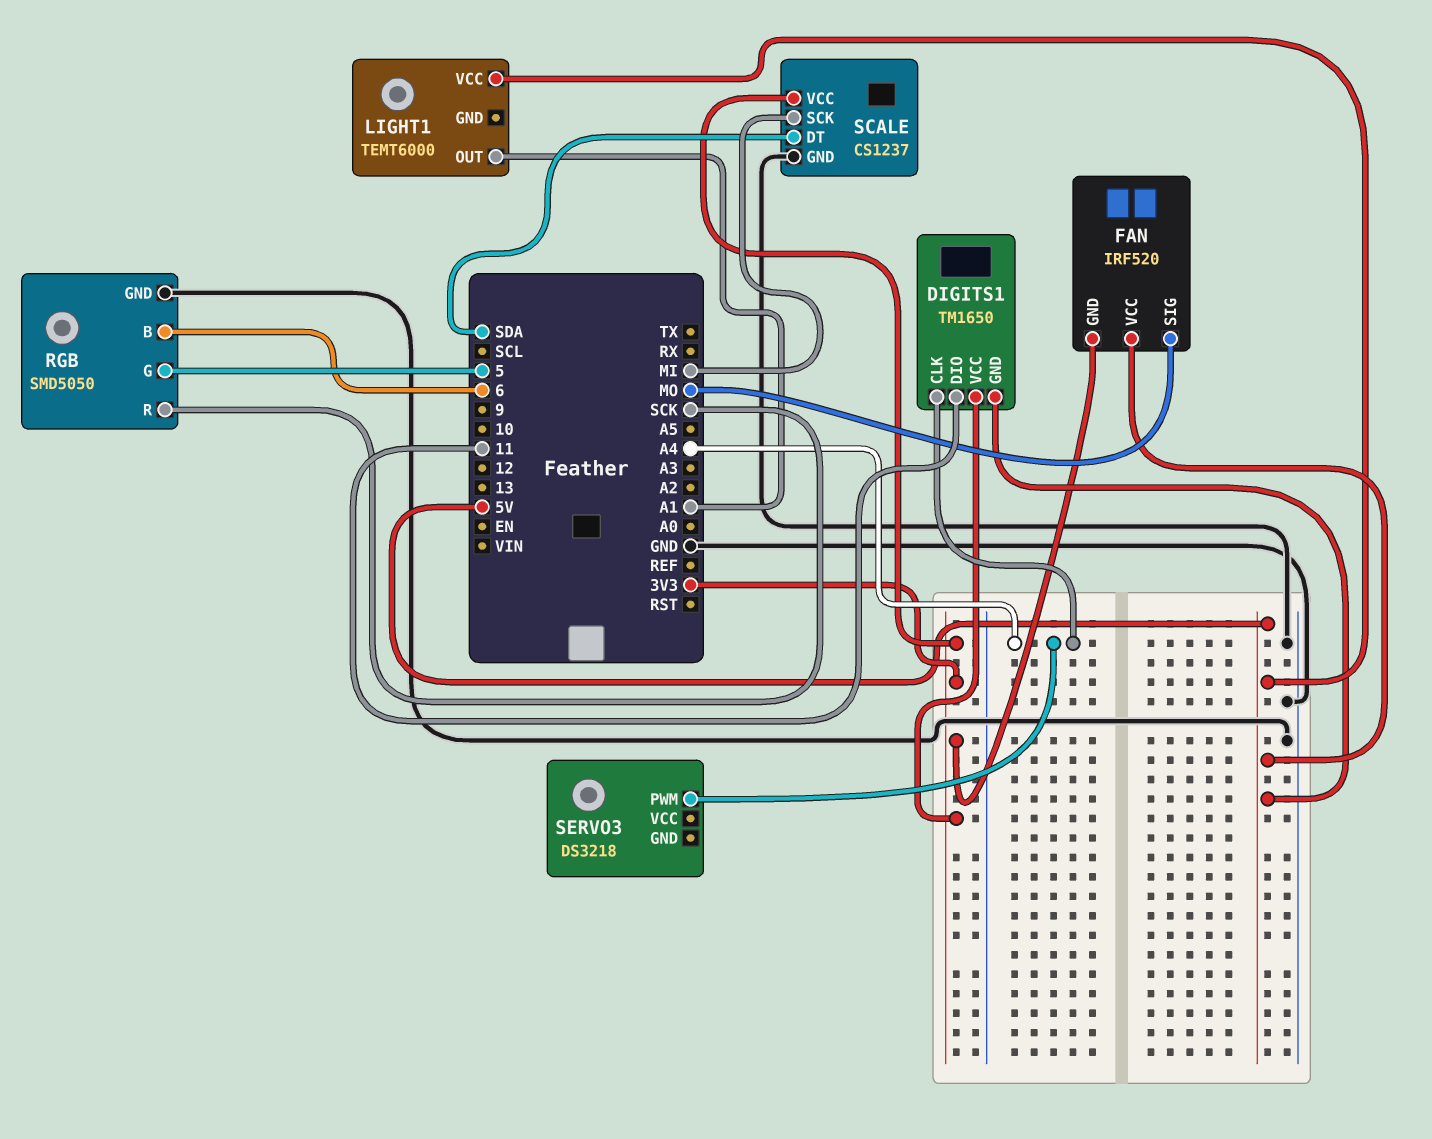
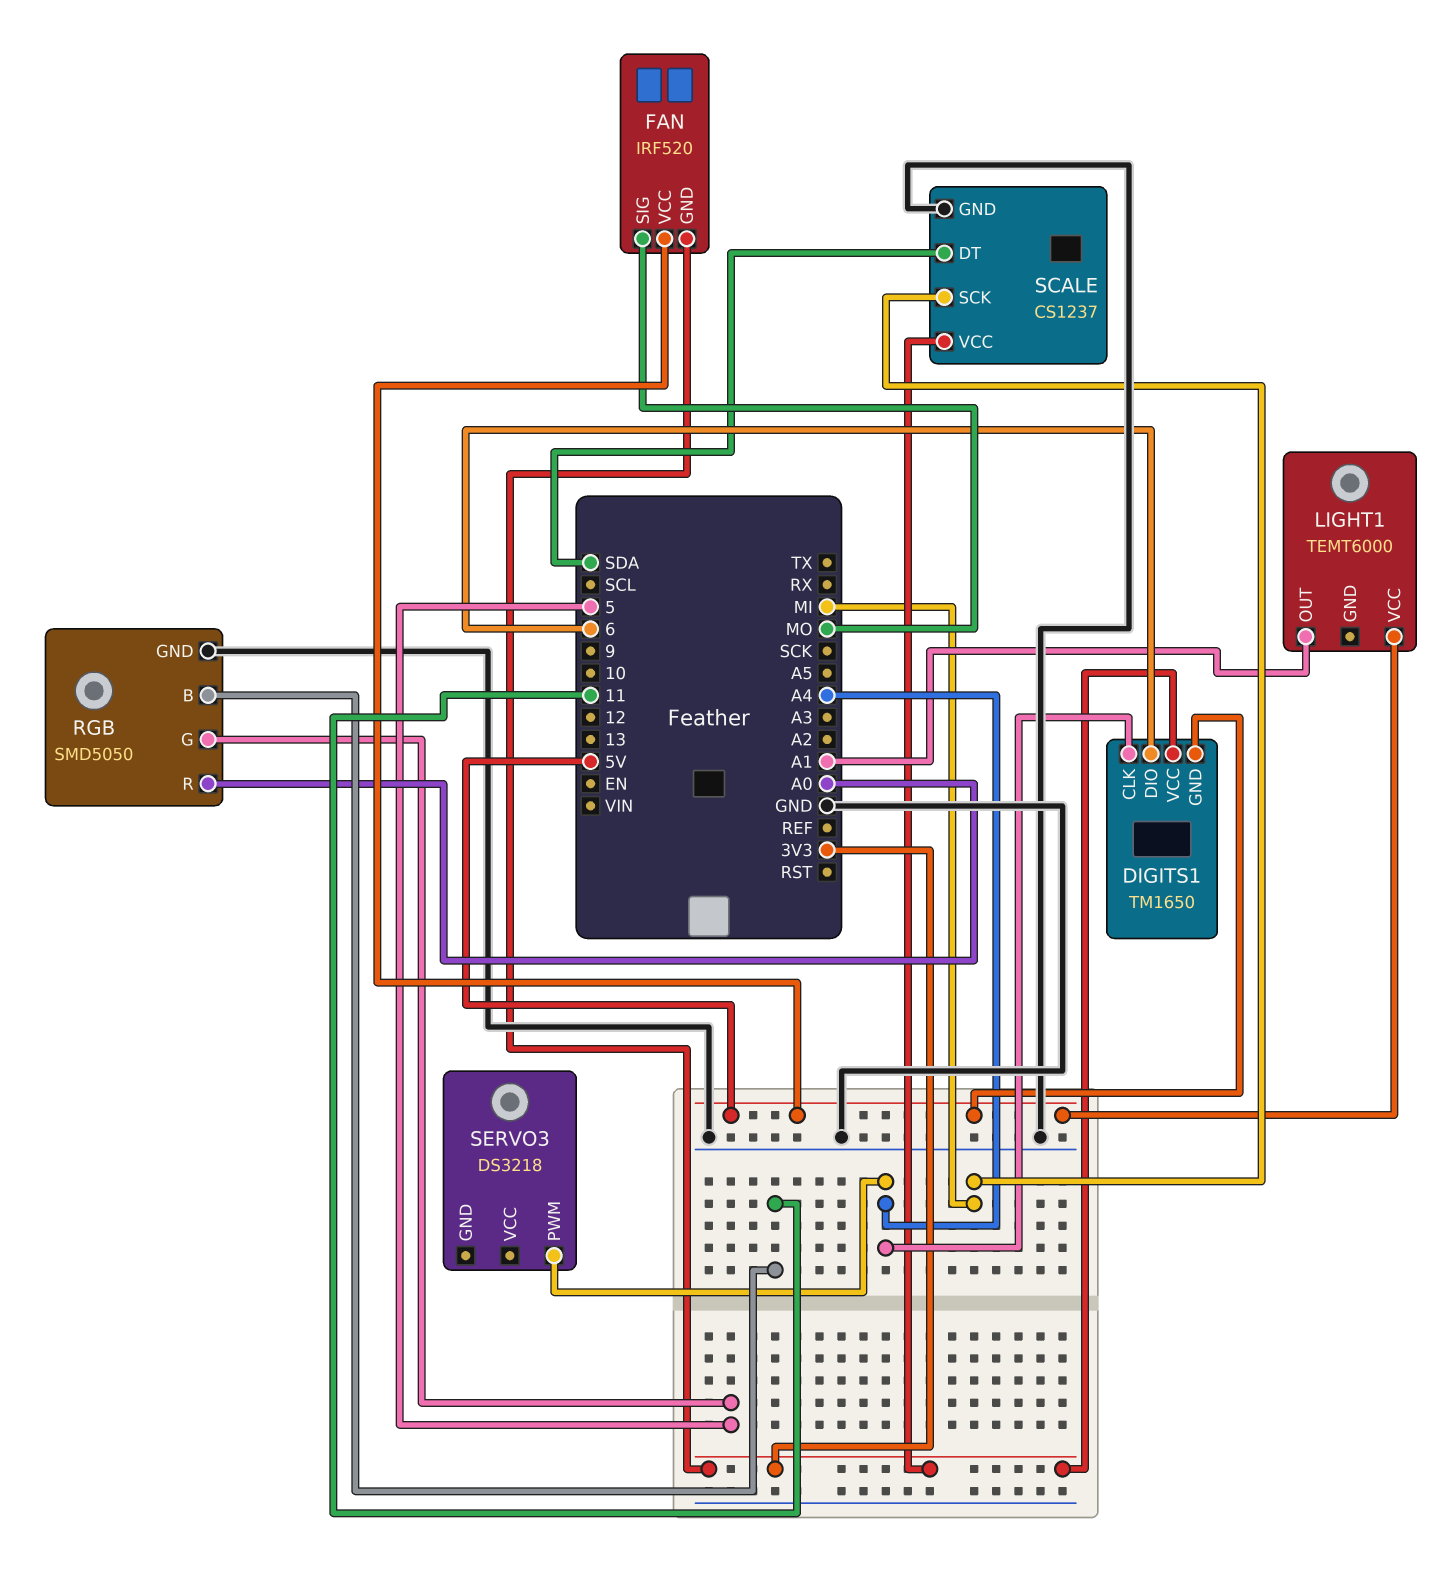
DIGITS1 pin DIO: 11 -> 6
RGB pin B: 6 -> 11
RGB pin R: SCK -> A0

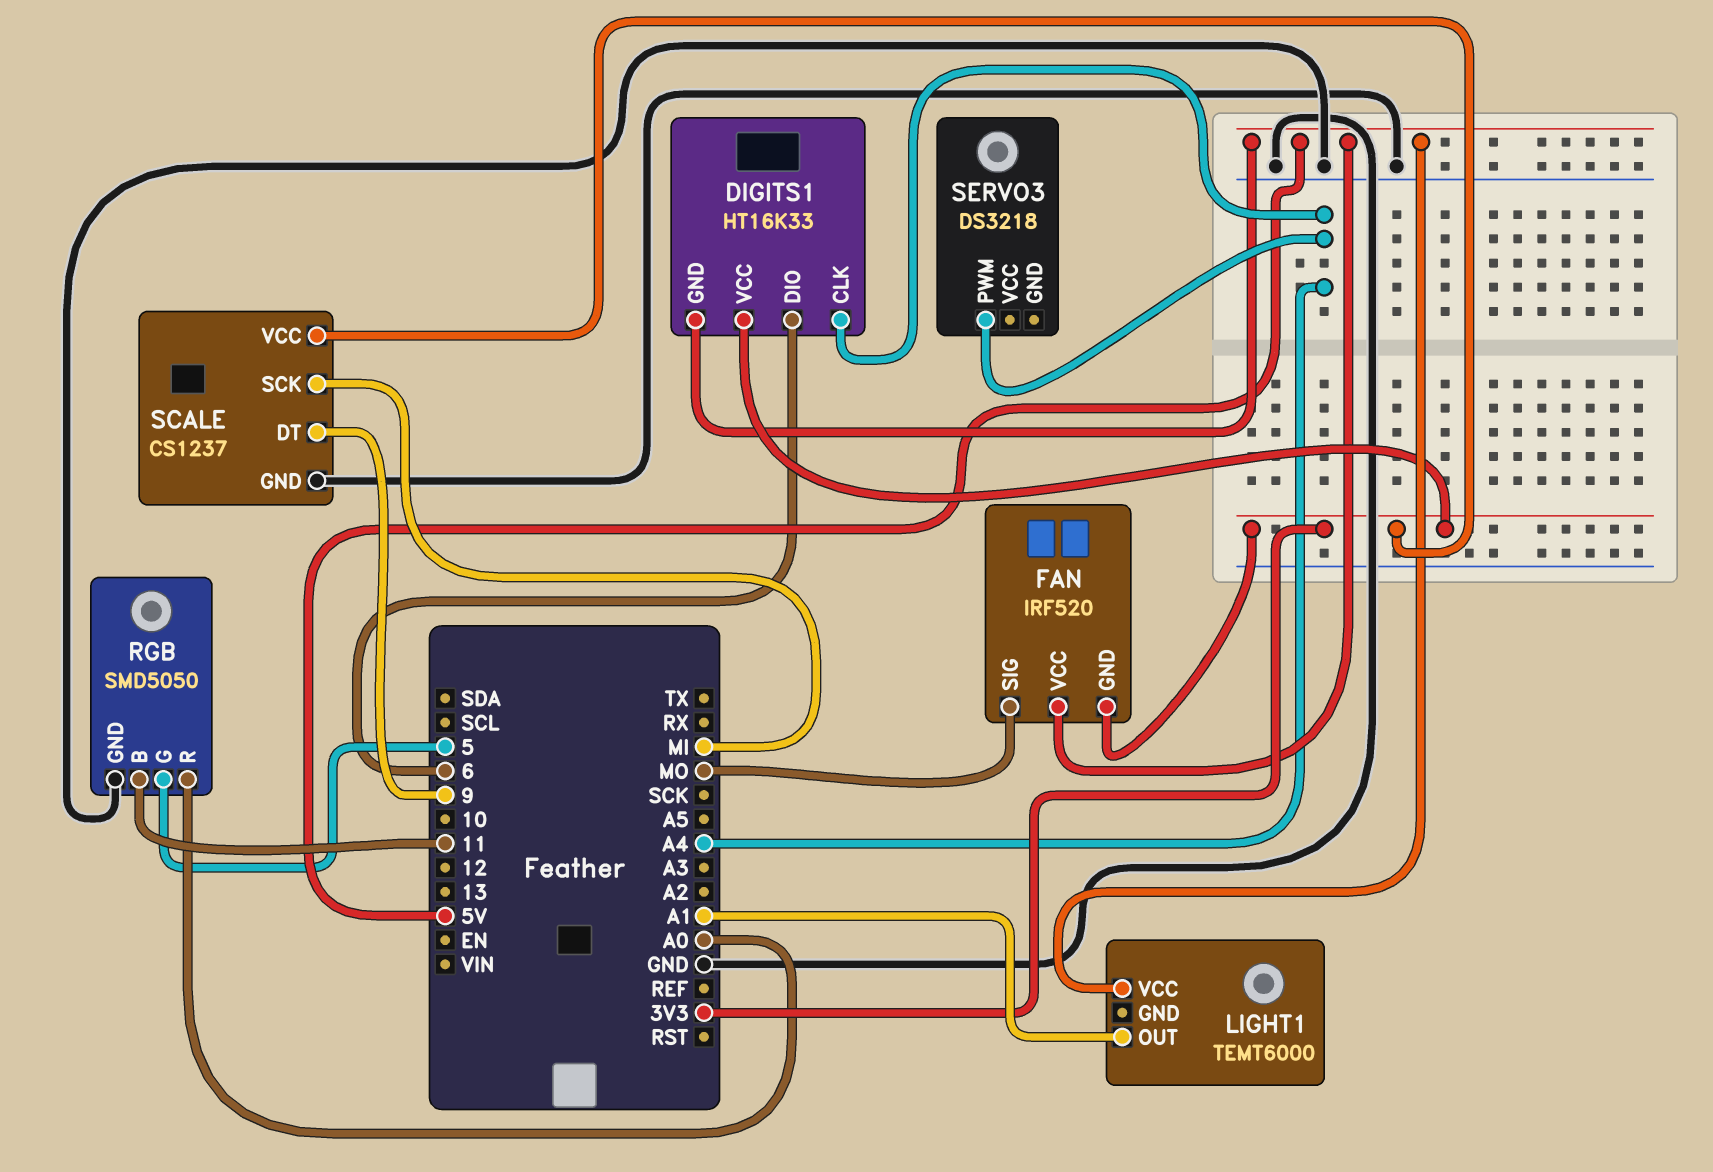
DIGITS1: TM1650 -> HT16K33
SCALE pin DT: SDA -> 9

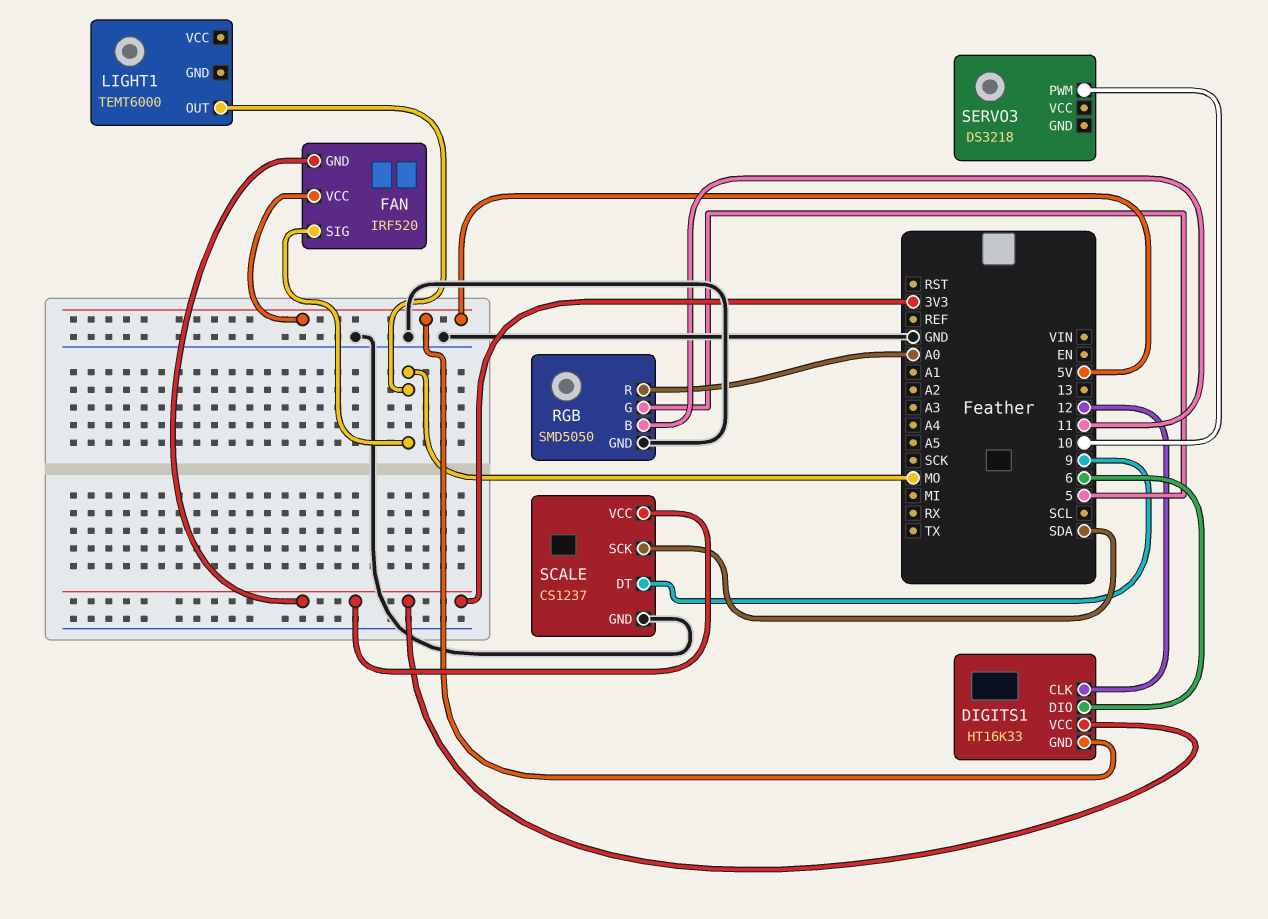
DIGITS1 pin CLK: A4 -> 12
LIGHT1 pin OUT: A1 -> MO
LIGHT1 pin VCC: 5V -> none
SCALE pin SCK: MI -> SDA
SERVO3 pin PWM: A4 -> 10

